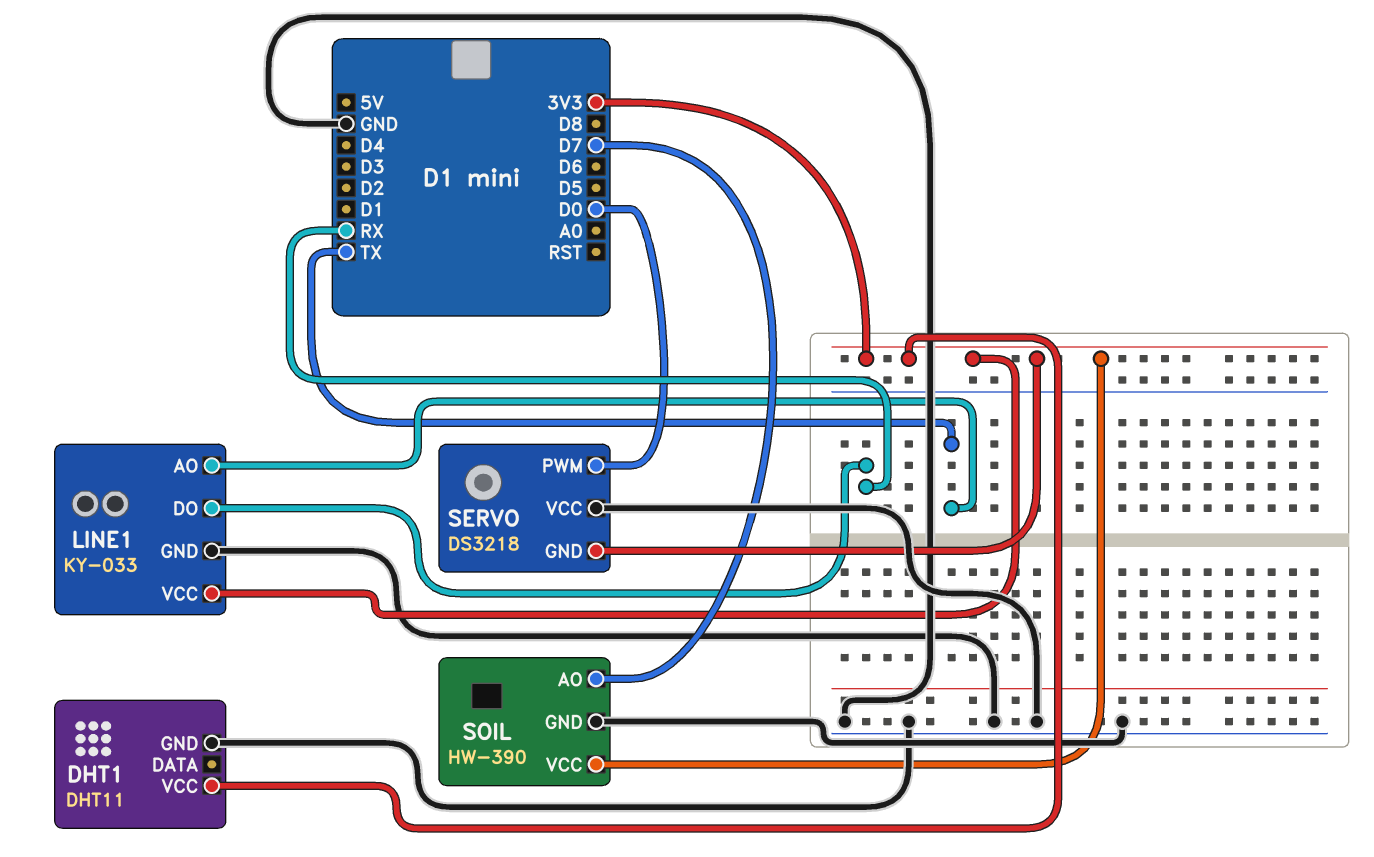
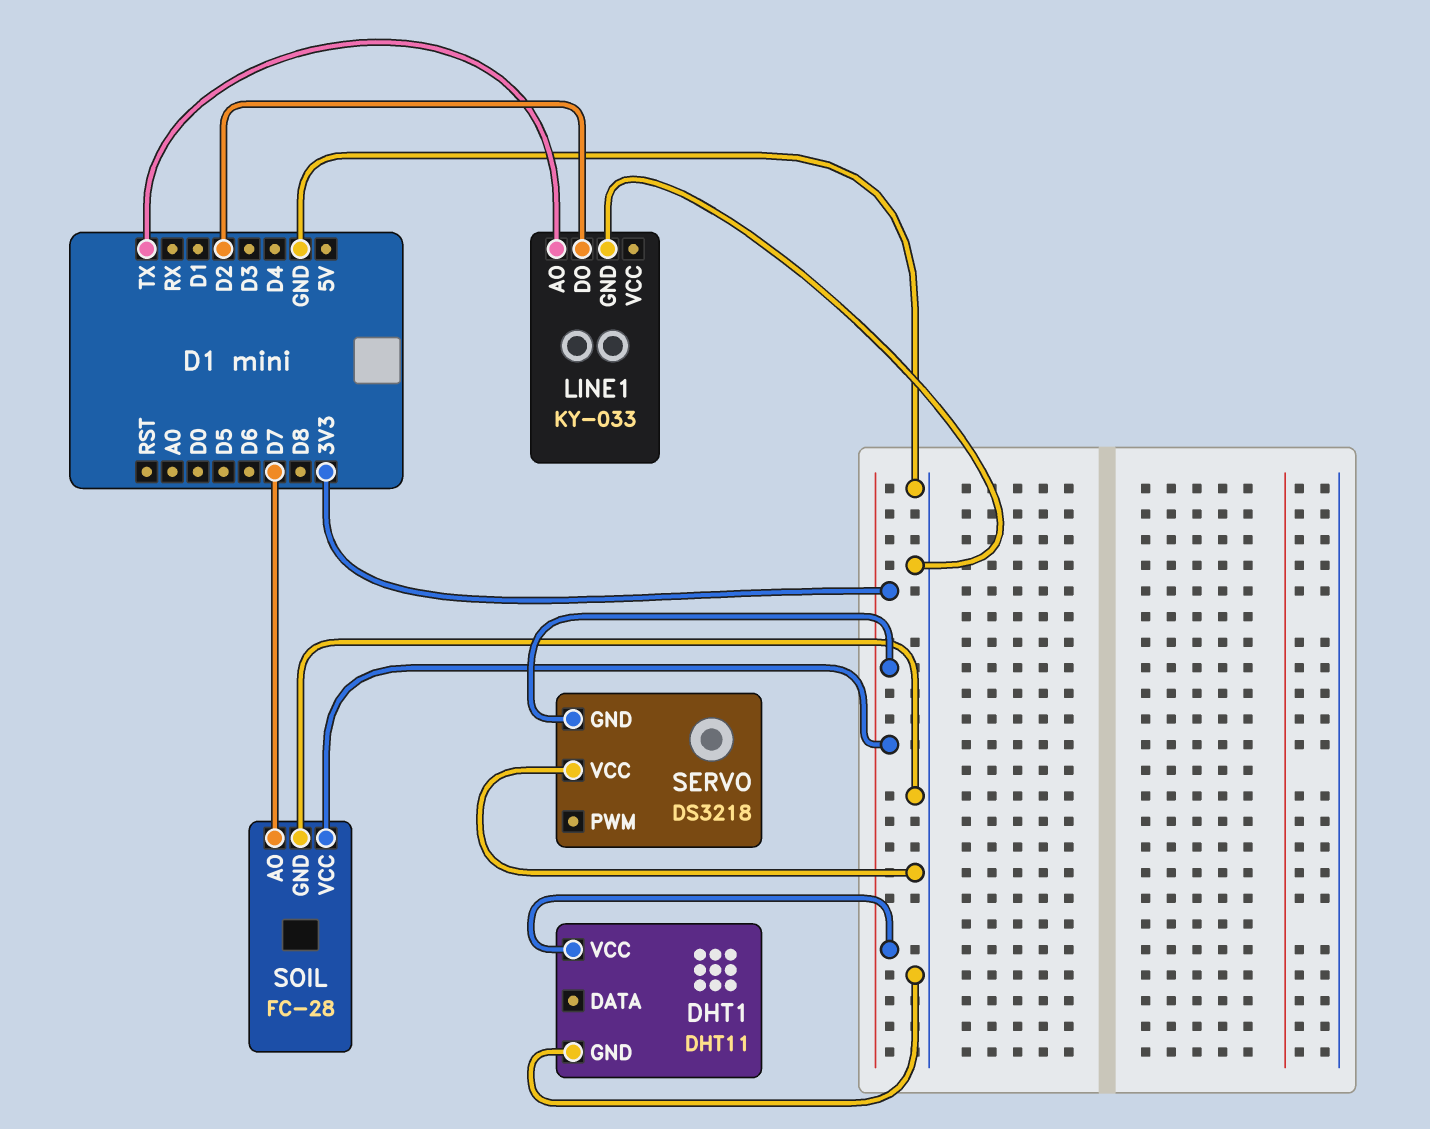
LINE1 pin DO: RX -> D2
LINE1 pin VCC: 3V3 -> none
SERVO pin PWM: D0 -> none
SOIL: HW-390 -> FC-28

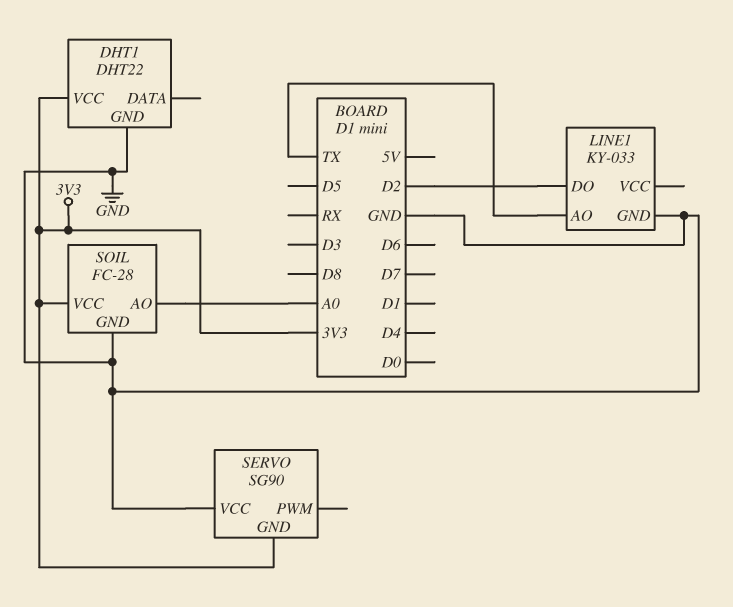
DHT1: DHT11 -> DHT22
SERVO: DS3218 -> SG90
SOIL pin AO: D7 -> A0

